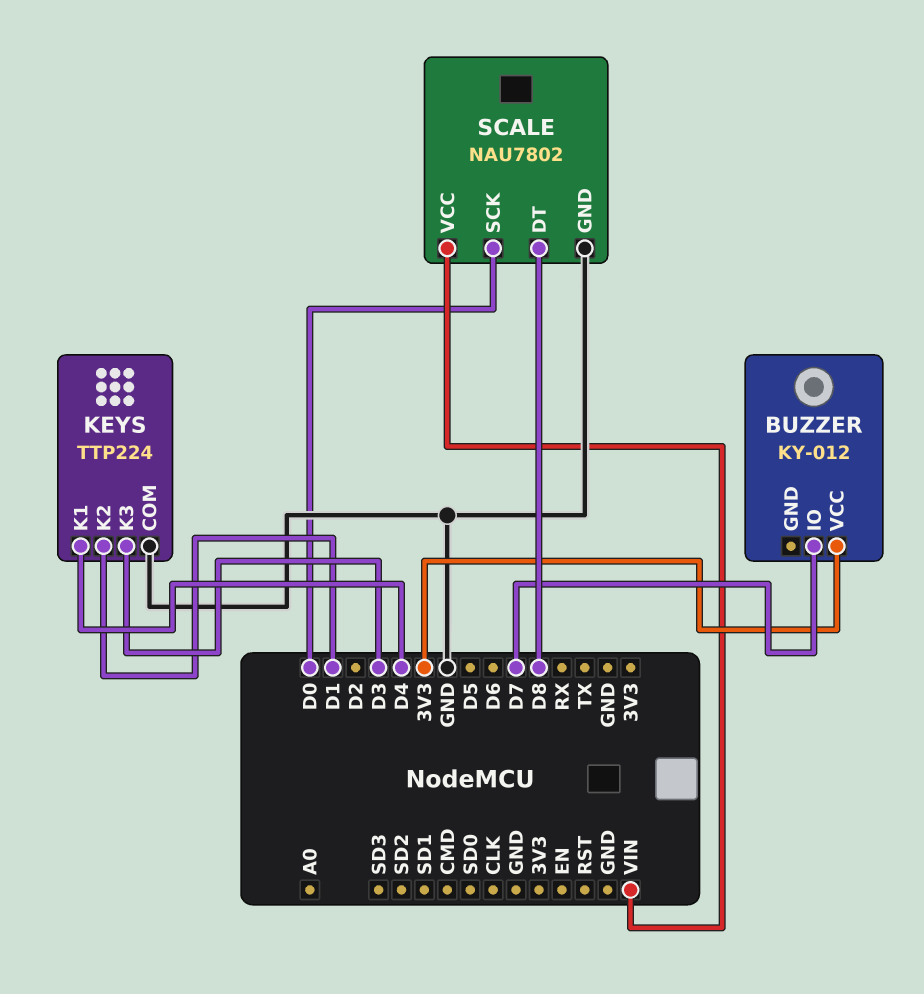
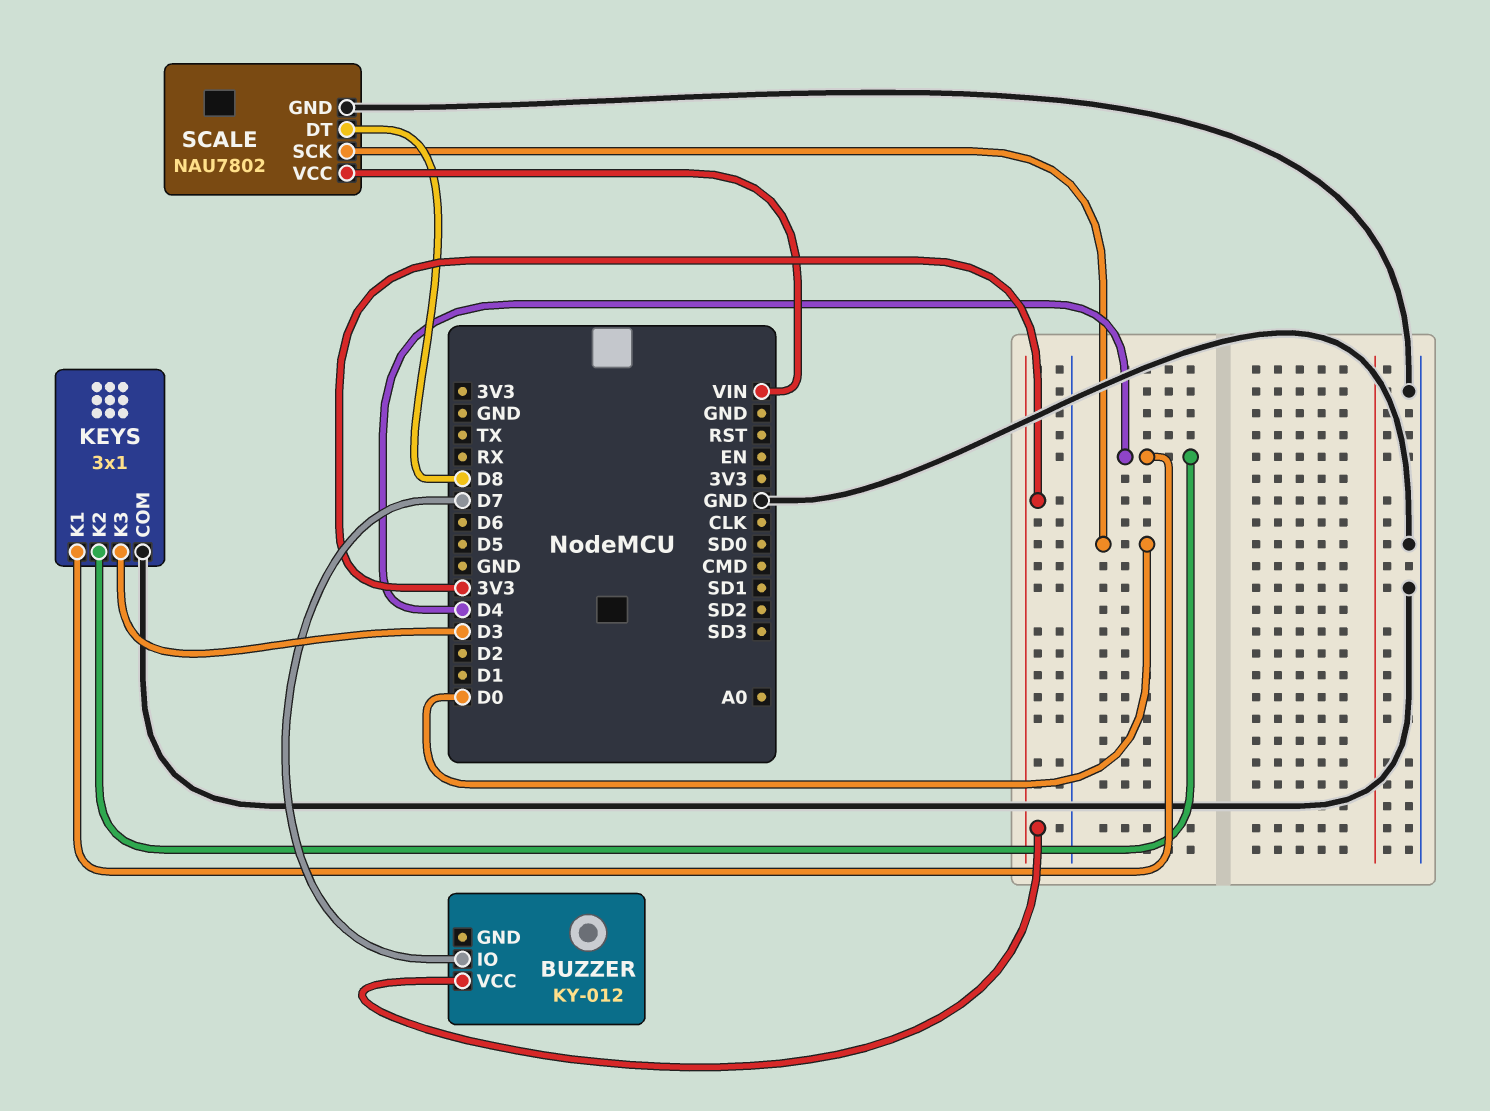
KEYS: TTP224 -> 3x1
KEYS pin K2: D1 -> D4

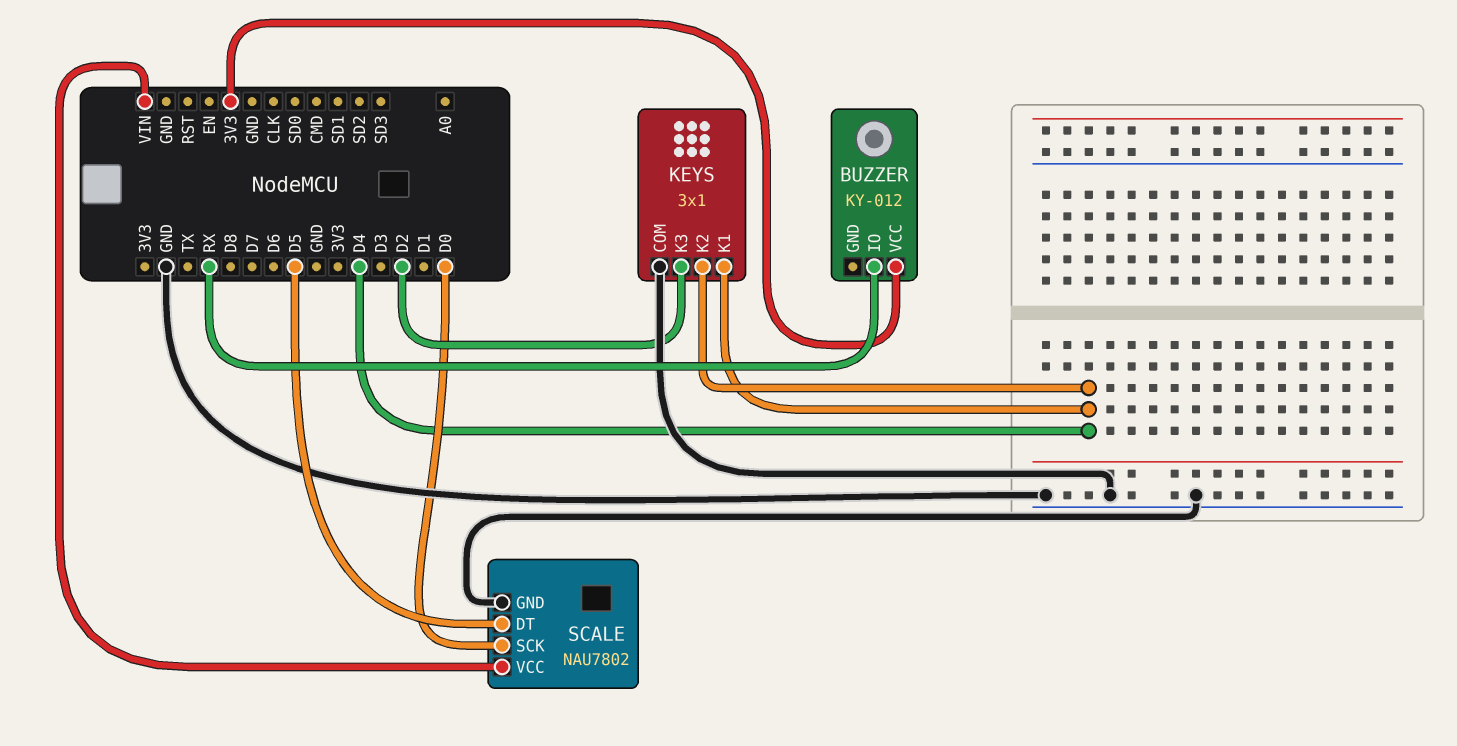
BUZZER pin IO: D7 -> RX
KEYS pin K3: D3 -> D2
SCALE pin DT: D8 -> D5

